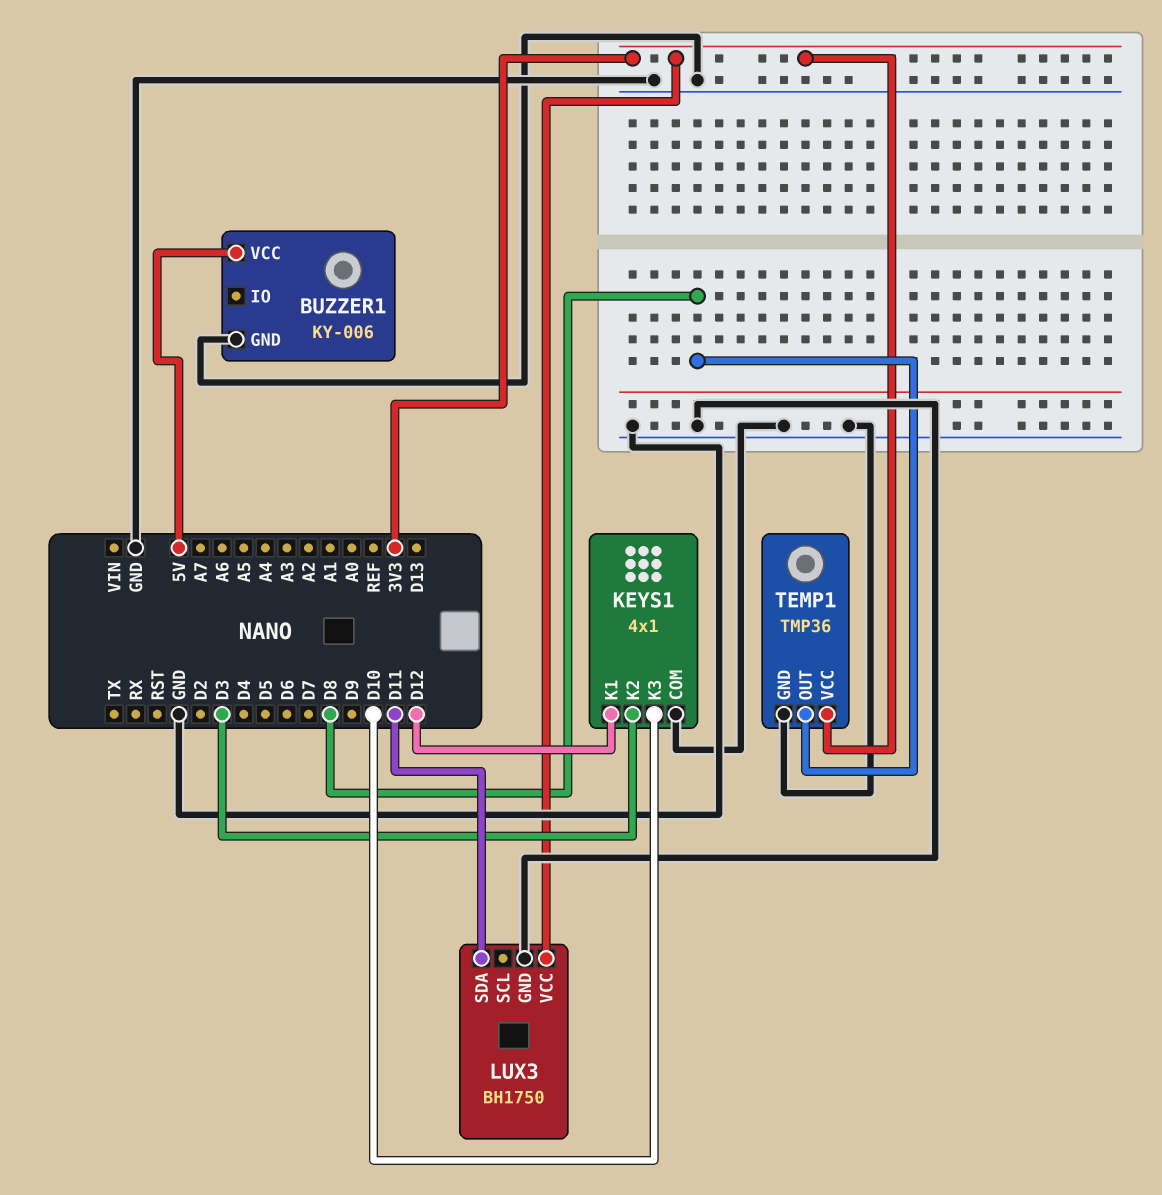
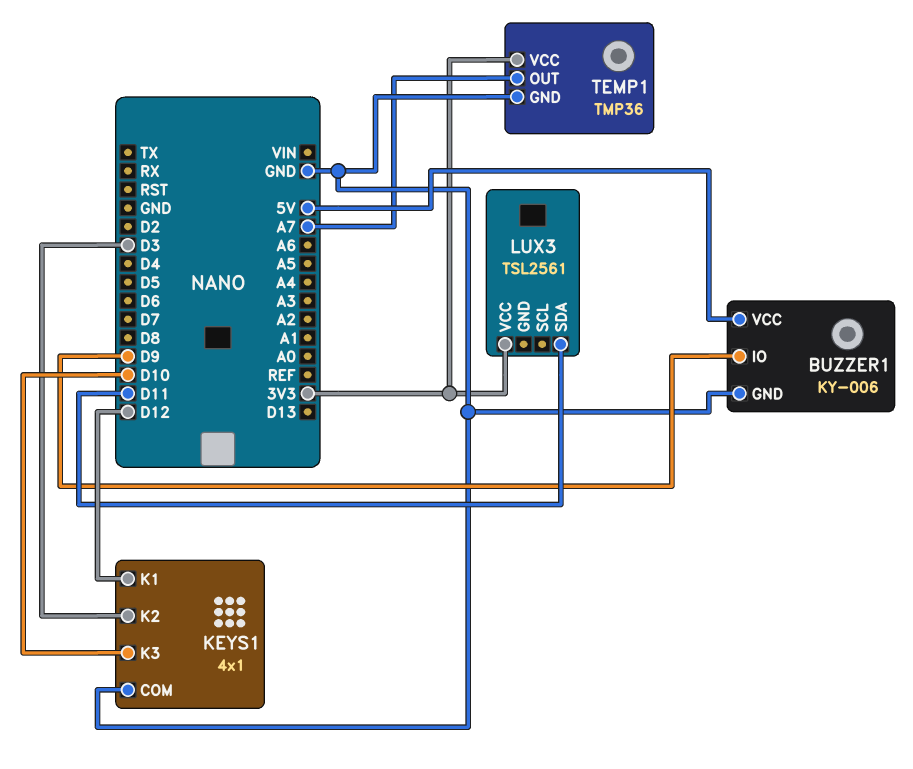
BUZZER1 pin IO: none -> D9
LUX3: BH1750 -> TSL2561
LUX3 pin GND: GND -> none
TEMP1 pin OUT: D8 -> A7

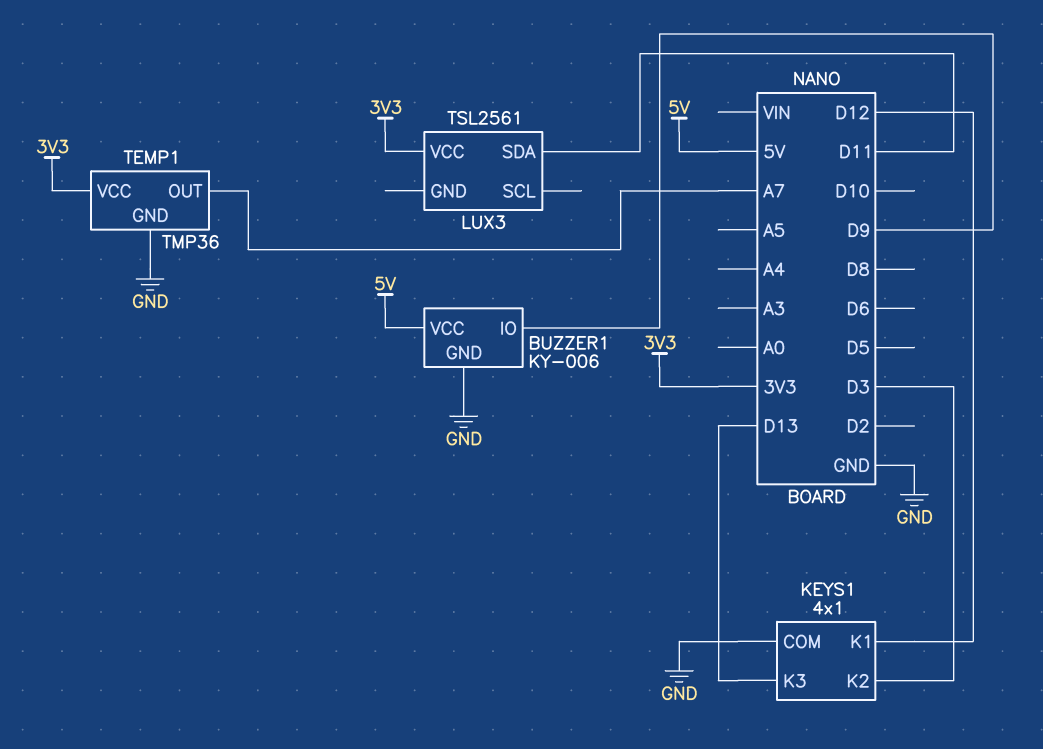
KEYS1 pin K3: D10 -> D13

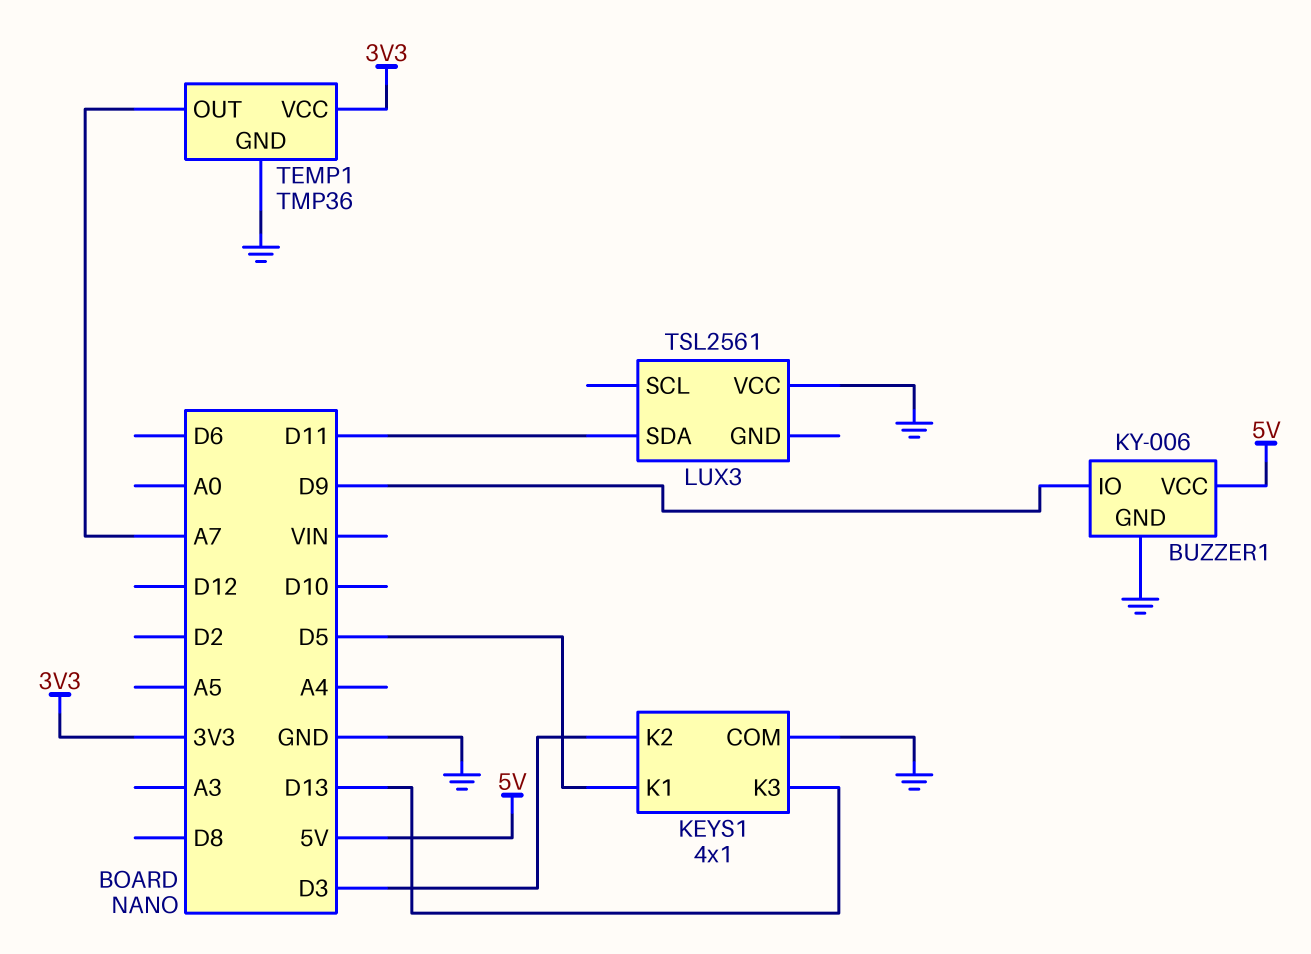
KEYS1 pin K1: D12 -> D5
LUX3 pin VCC: 3V3 -> GND

